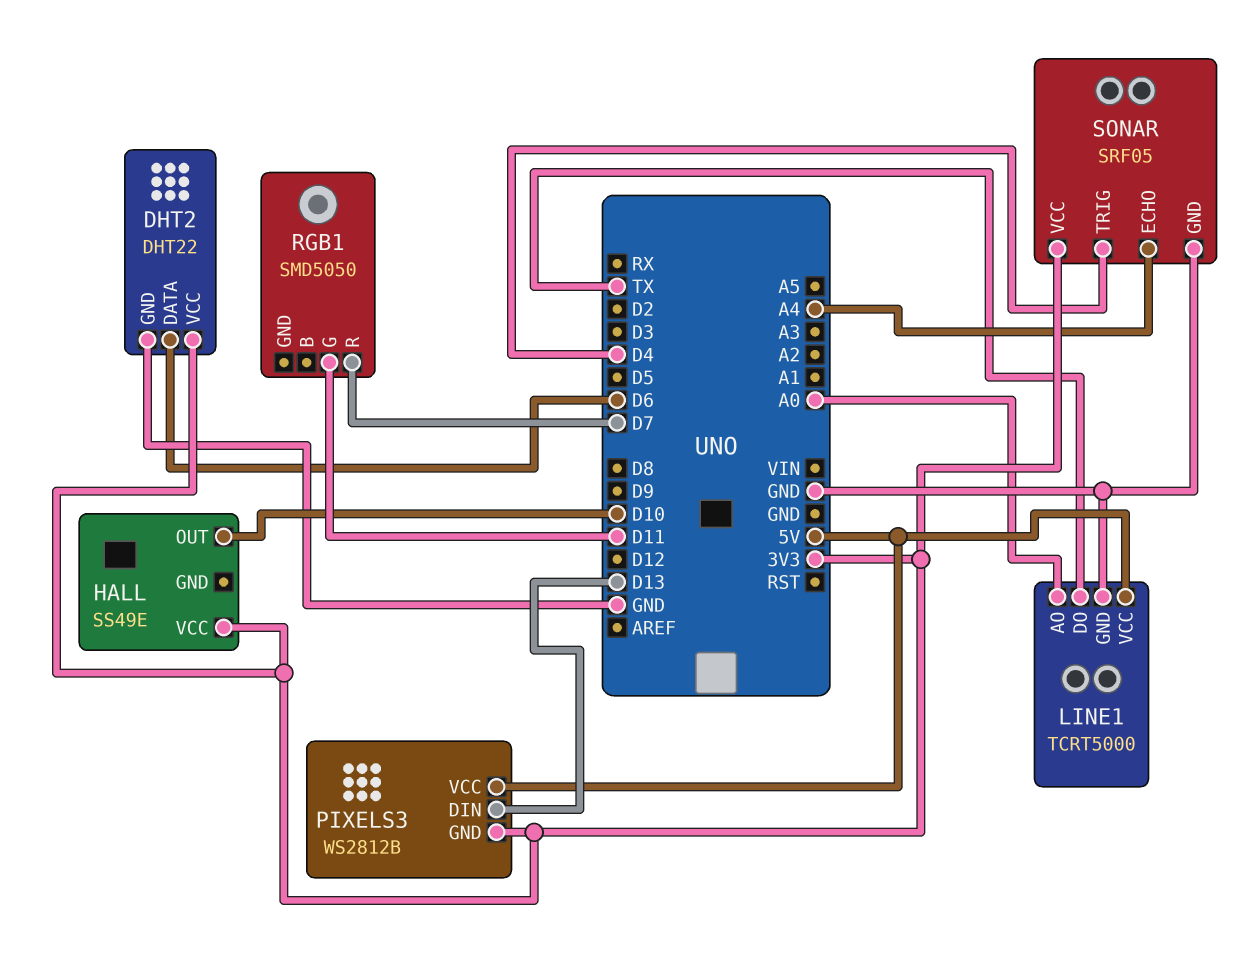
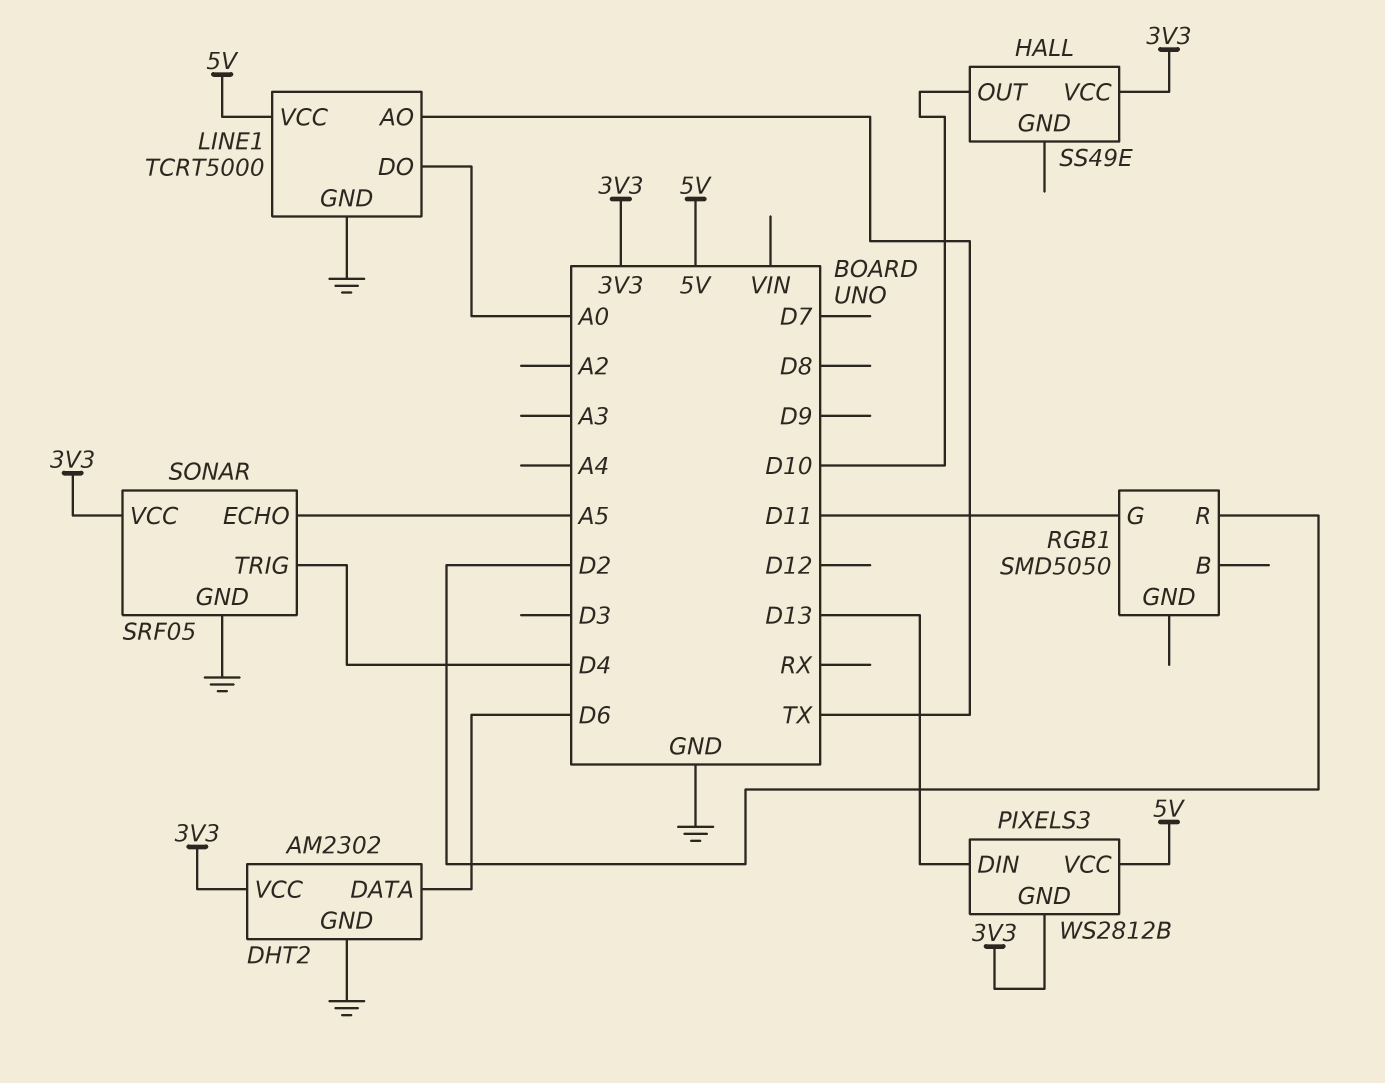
DHT2: DHT22 -> AM2302
LINE1 pin AO: A0 -> TX
LINE1 pin DO: TX -> A0
RGB1 pin R: D7 -> D2
SONAR pin ECHO: A4 -> A5

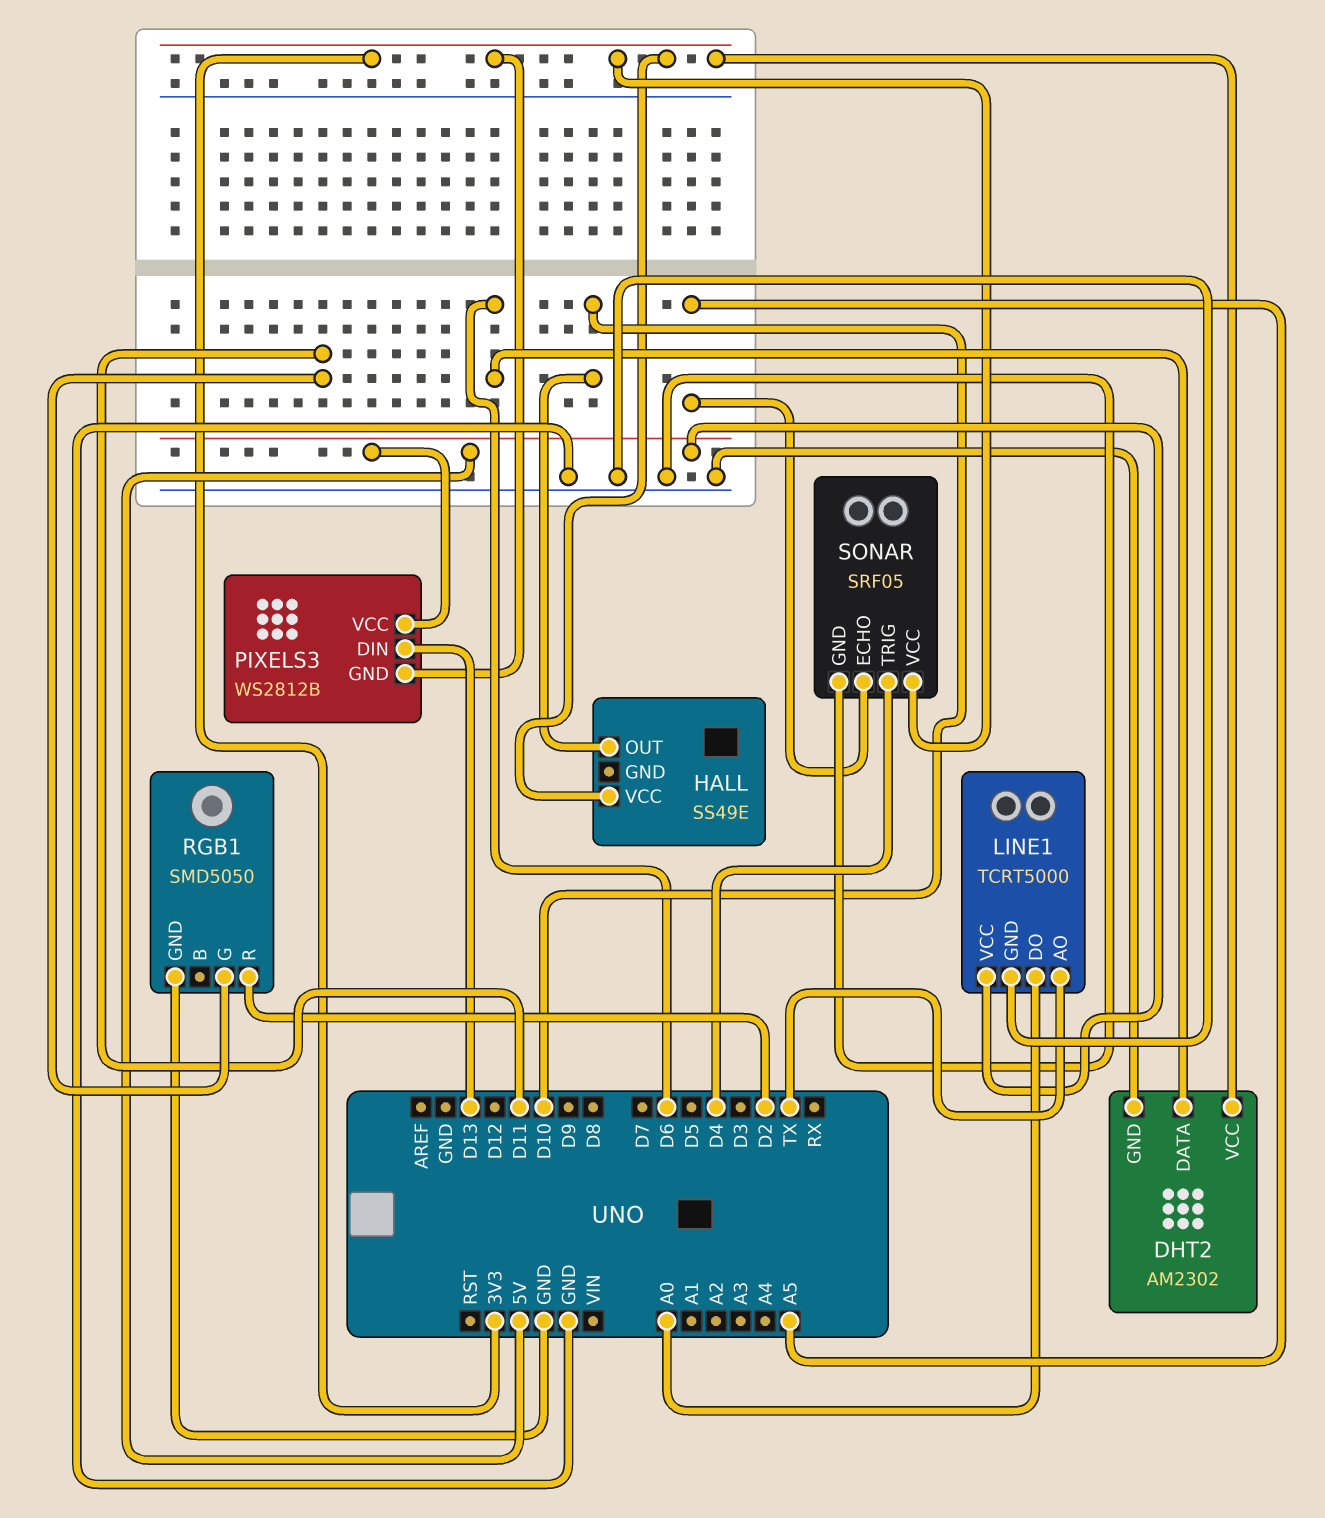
RGB1 pin GND: none -> GND

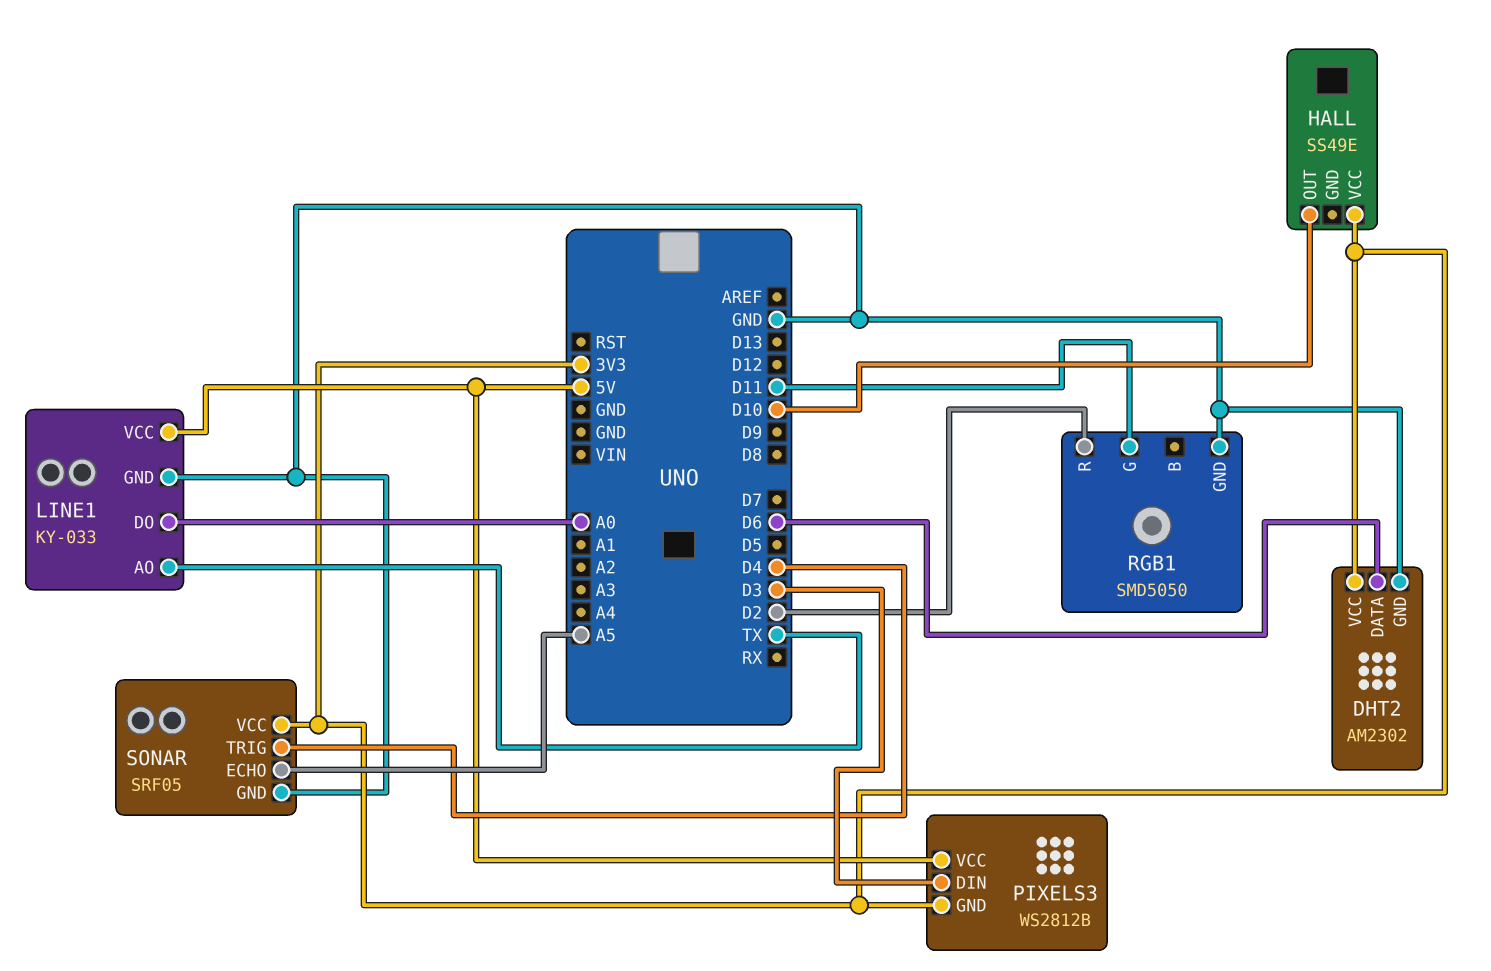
LINE1: TCRT5000 -> KY-033
PIXELS3 pin DIN: D13 -> D3

